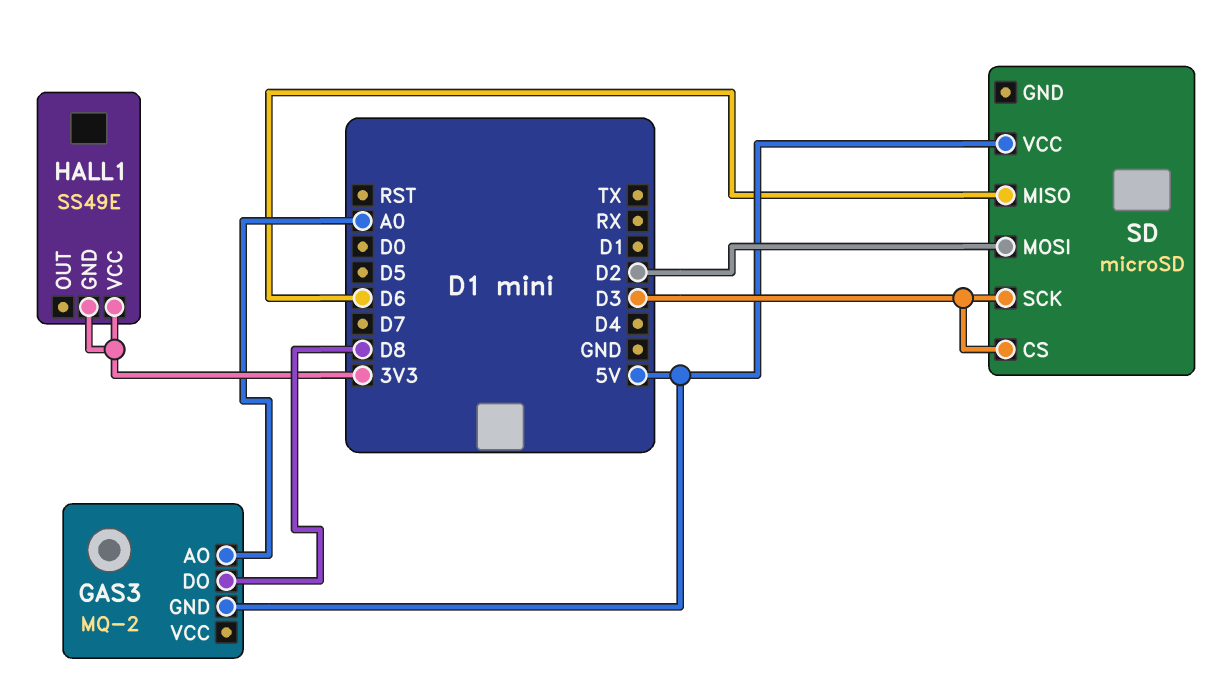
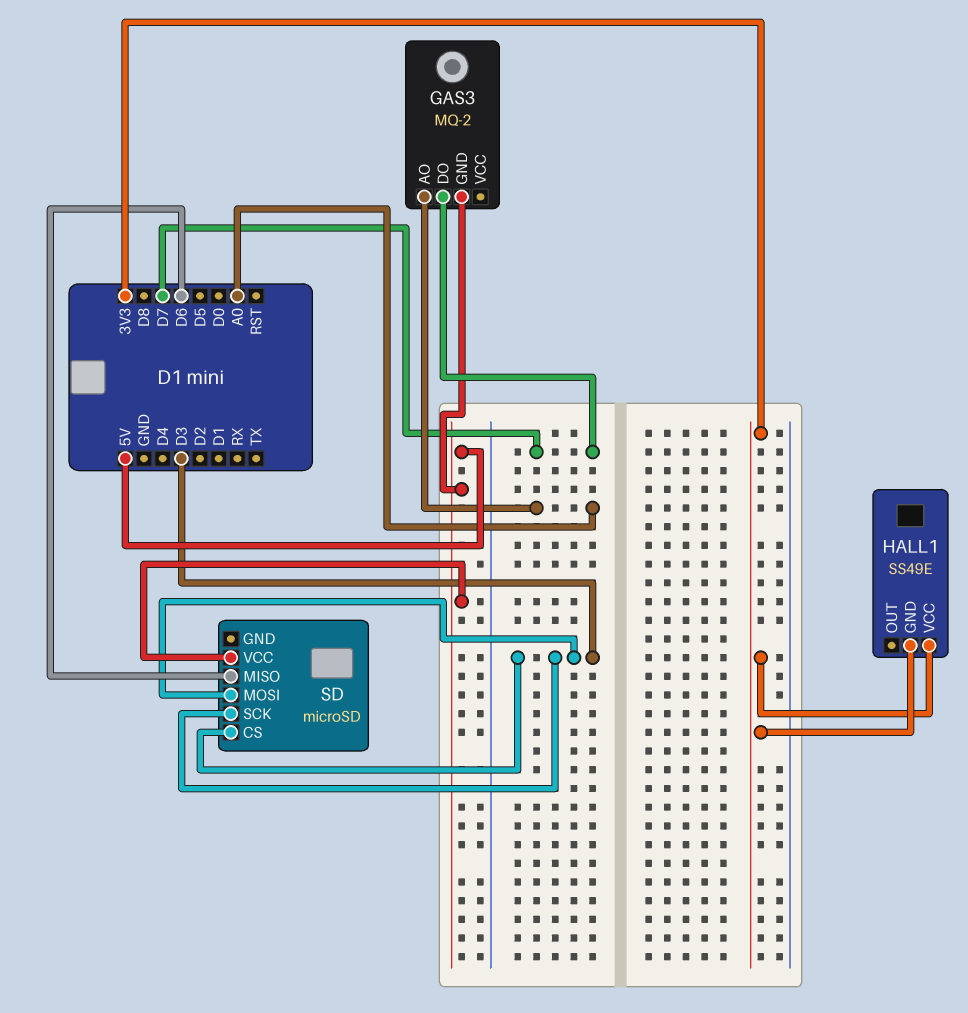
GAS3 pin DO: D8 -> D7
SD pin MOSI: D2 -> D3

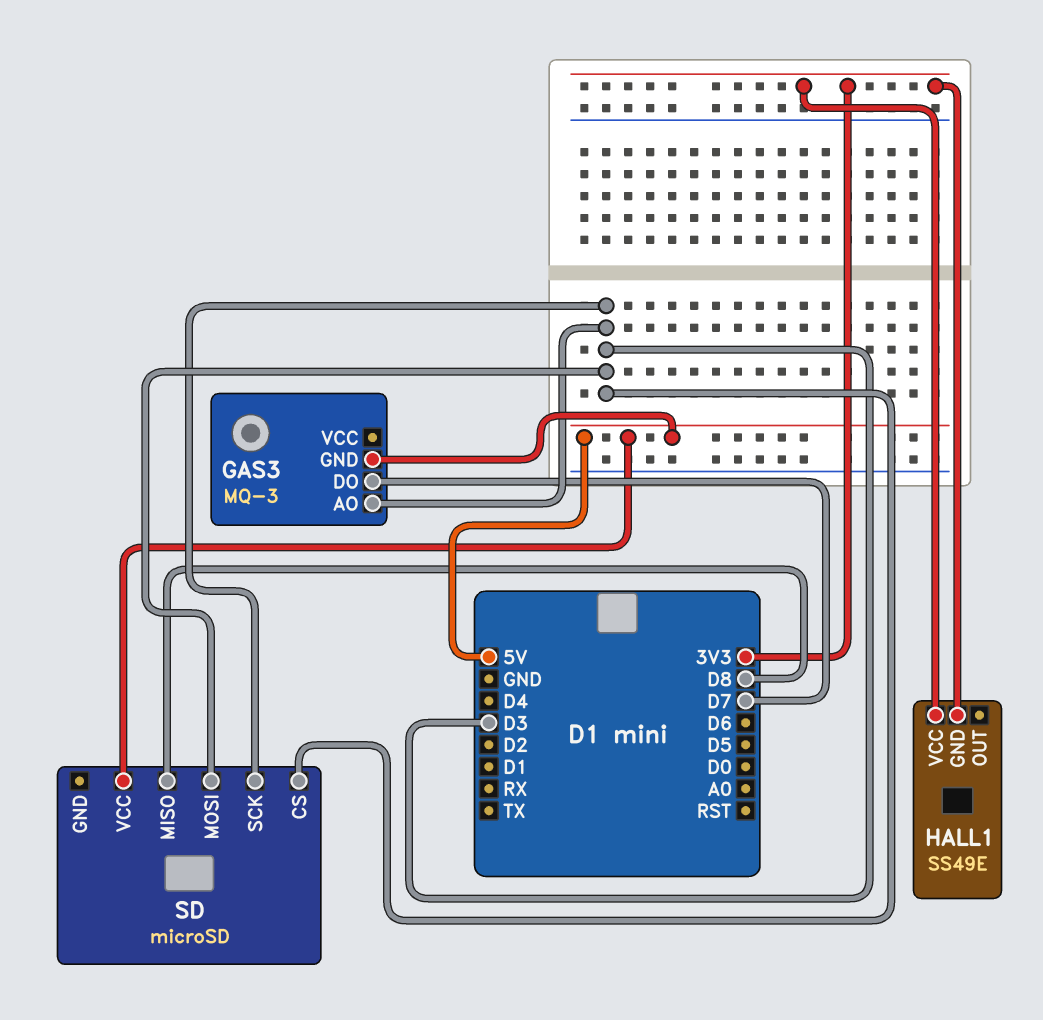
GAS3: MQ-2 -> MQ-3
GAS3 pin AO: A0 -> D3
SD pin MISO: D6 -> D8

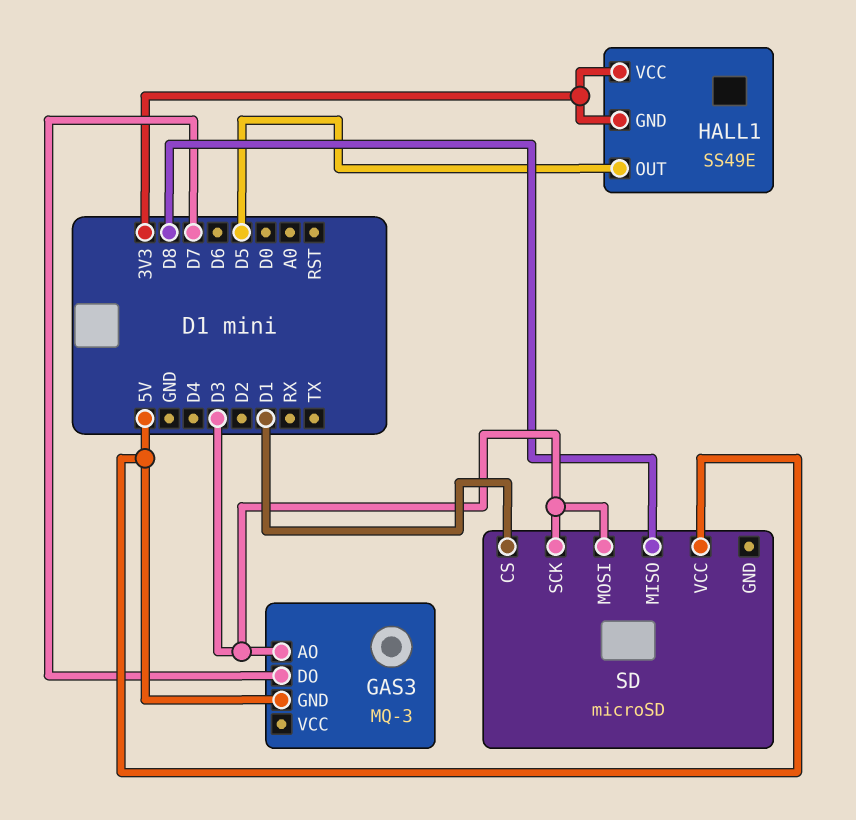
HALL1 pin OUT: none -> D5
SD pin CS: D3 -> D1

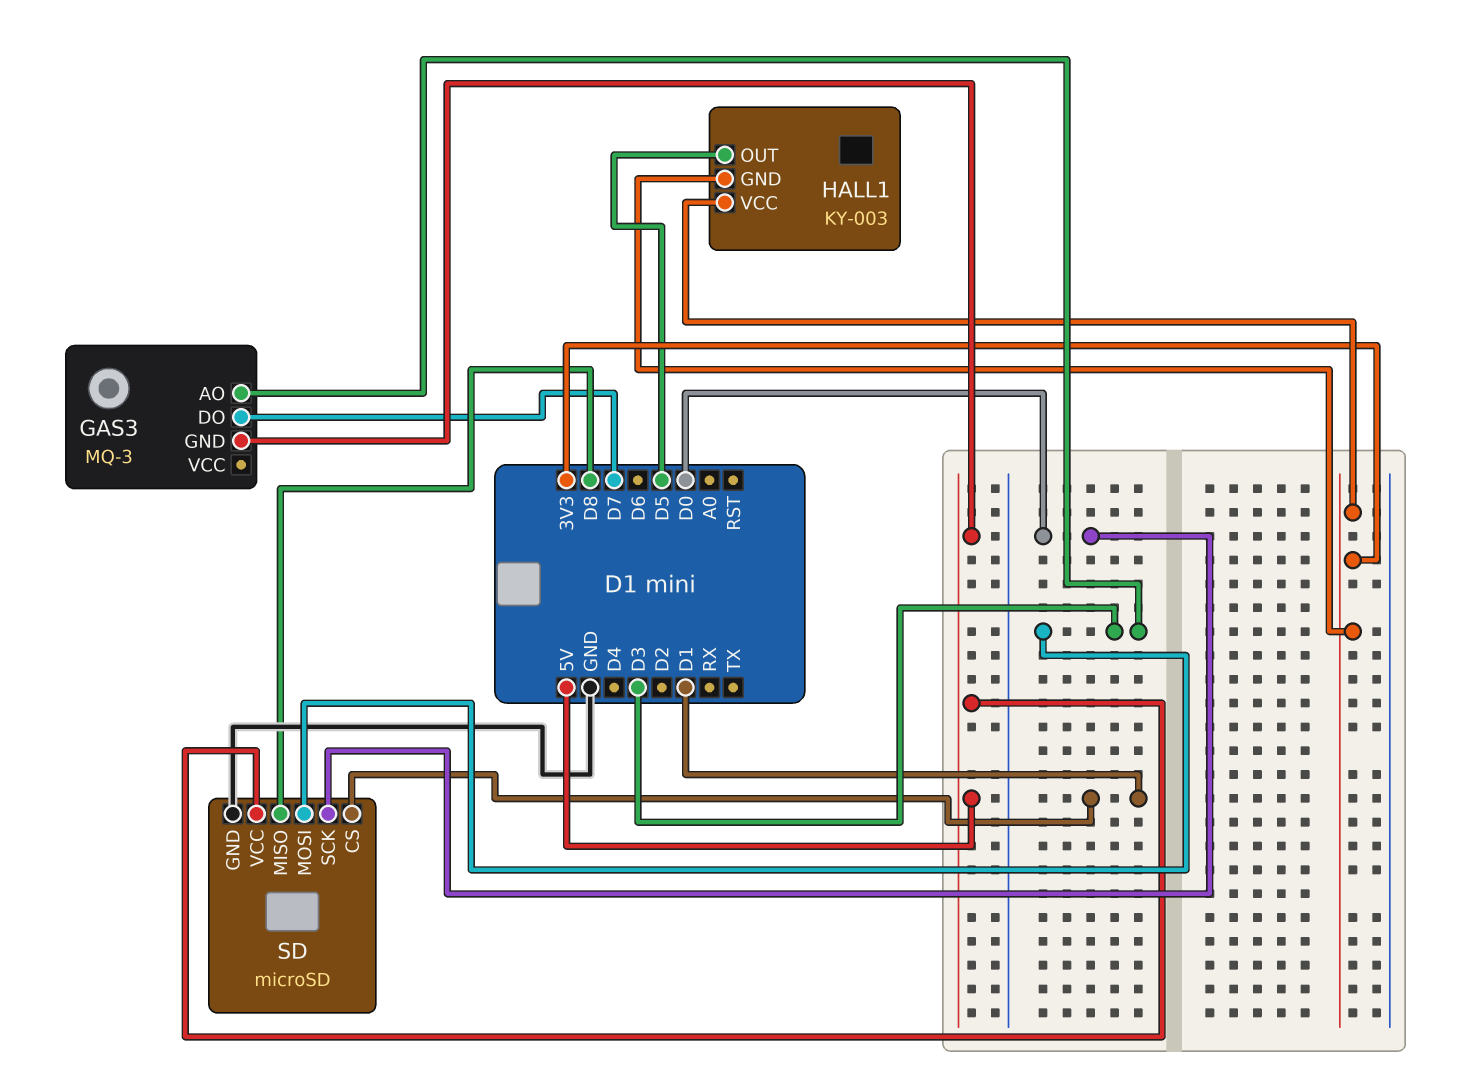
HALL1: SS49E -> KY-003
SD pin GND: none -> GND
SD pin SCK: D3 -> D0

